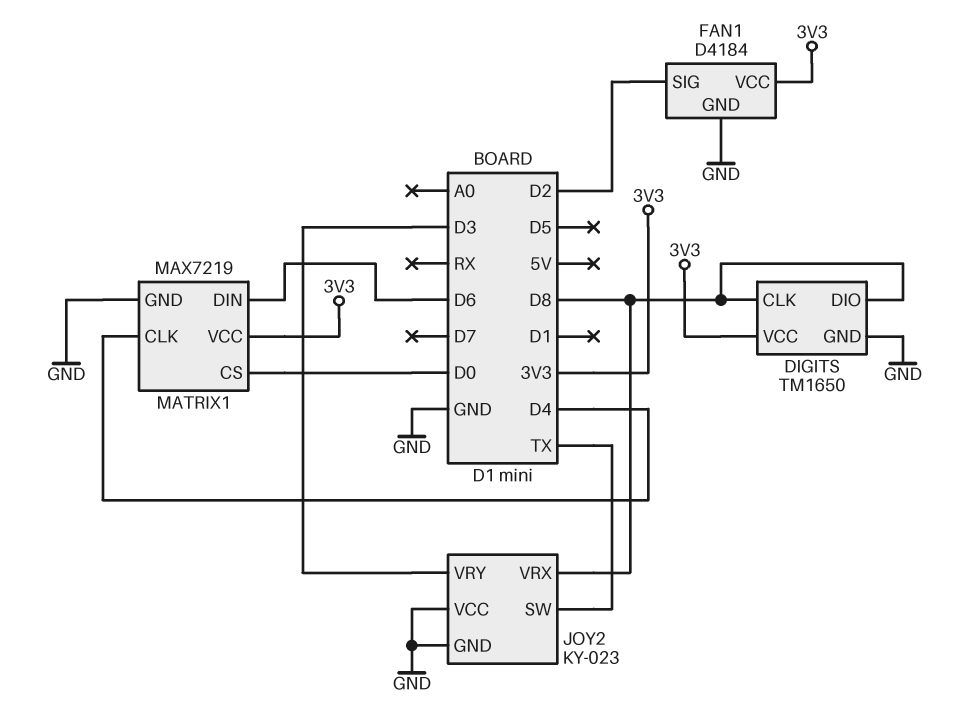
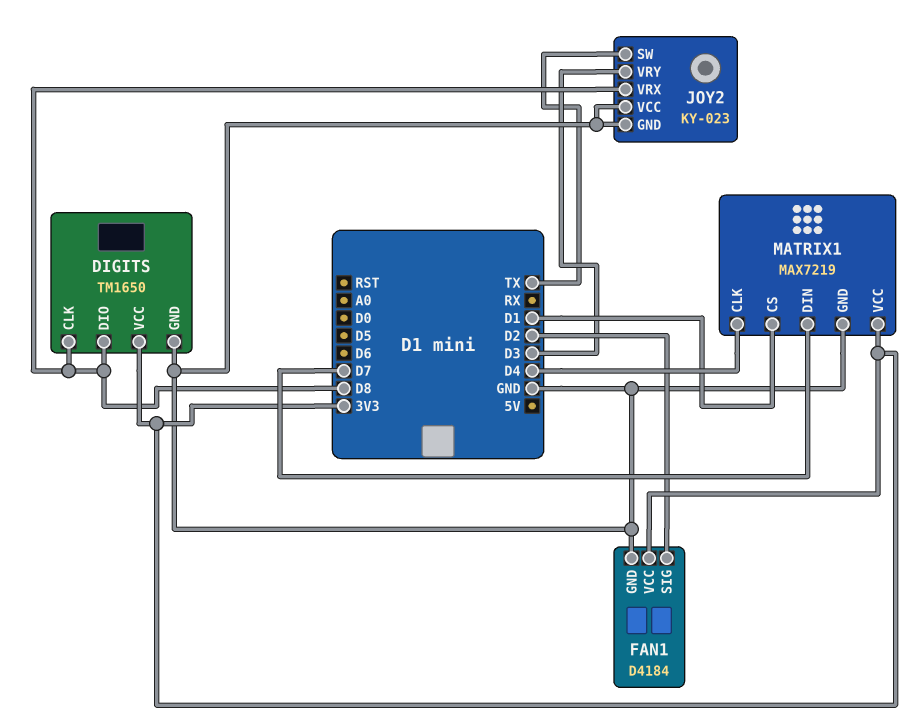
MATRIX1 pin CS: D0 -> D1
MATRIX1 pin DIN: D6 -> D7

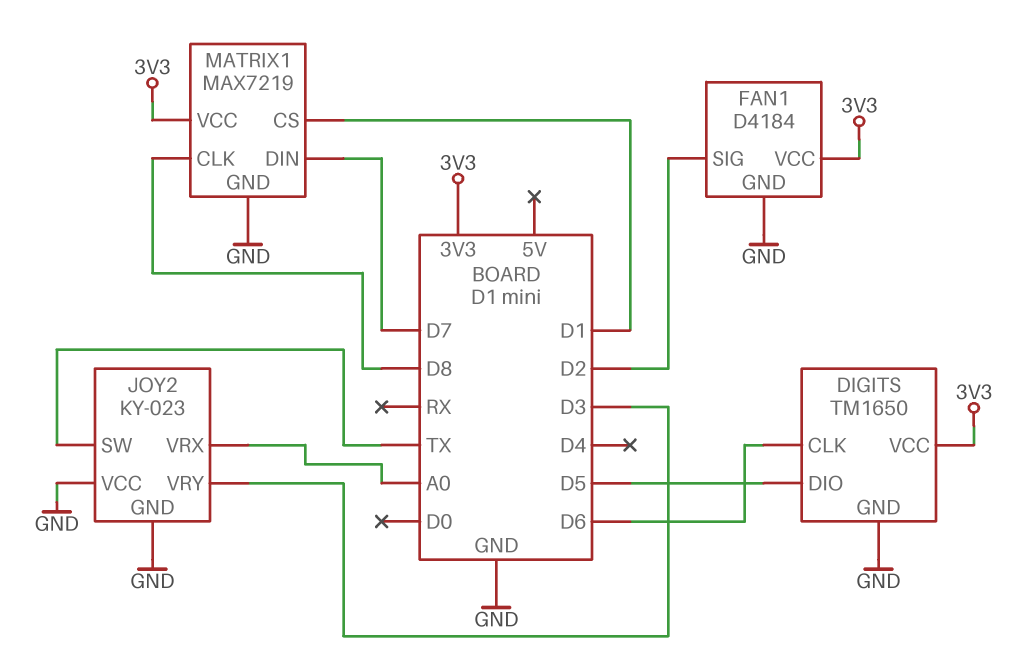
DIGITS pin CLK: D8 -> D6
DIGITS pin DIO: D8 -> D5
JOY2 pin VRX: D8 -> A0
MATRIX1 pin CLK: D4 -> D8

